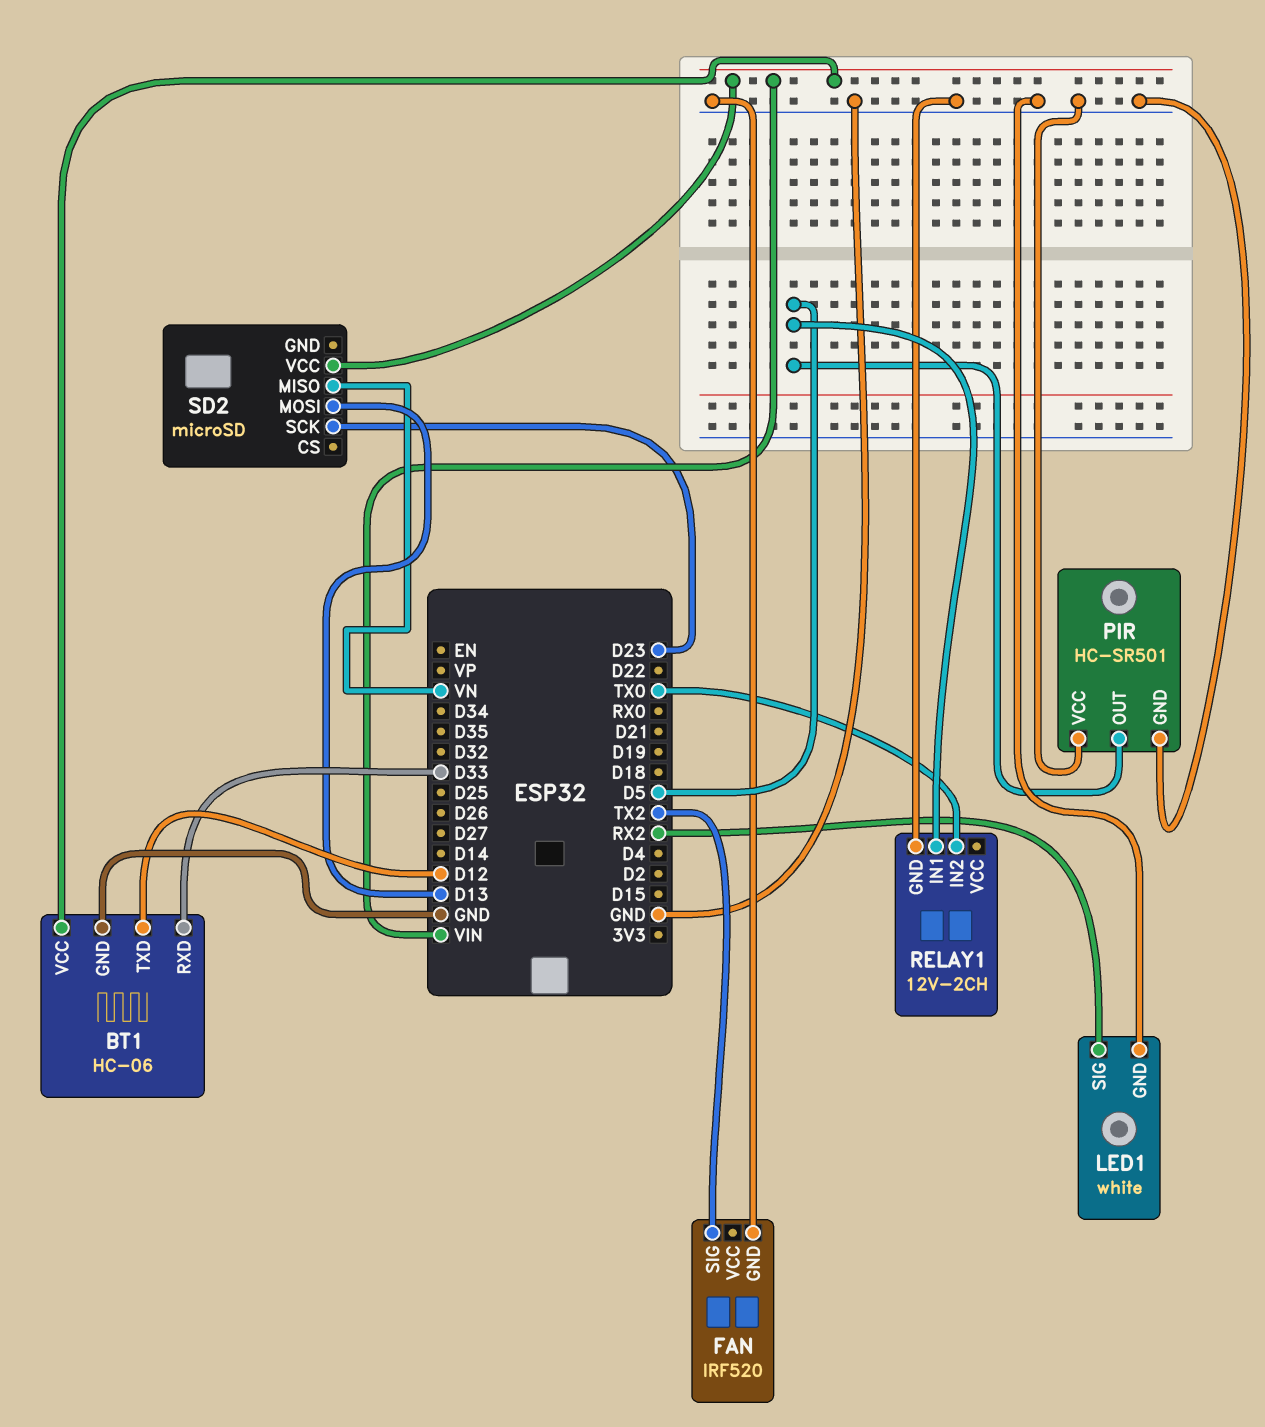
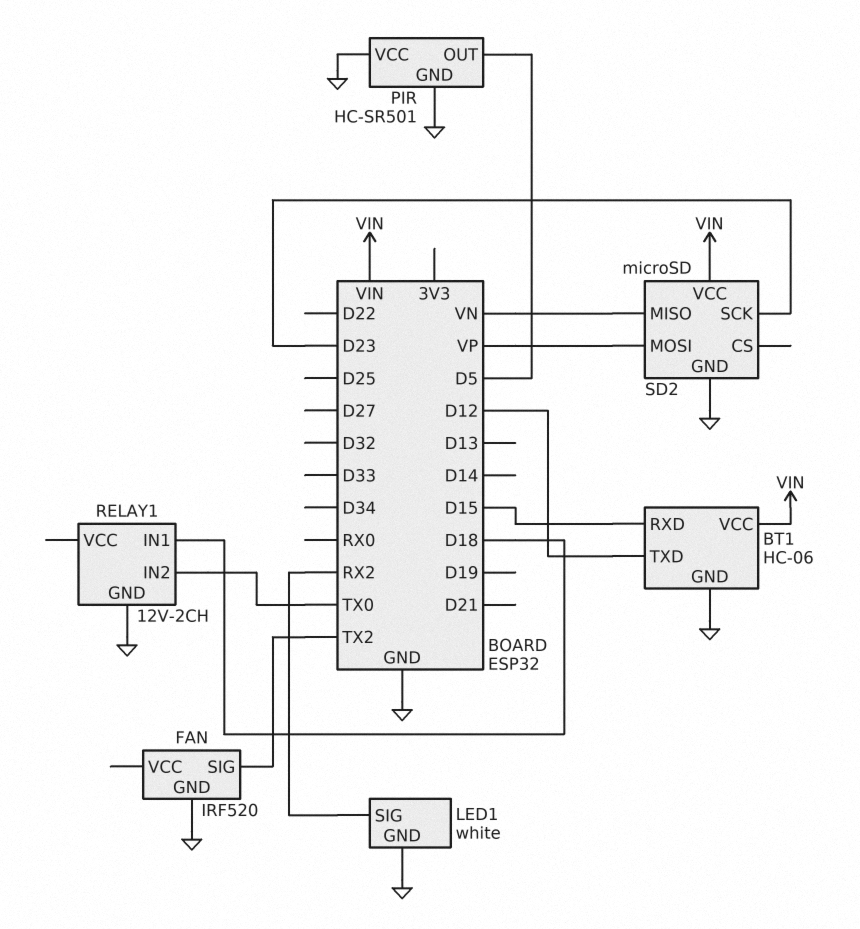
BT1 pin RXD: D33 -> D15
RELAY1 pin IN1: D5 -> D18
SD2 pin GND: none -> GND
SD2 pin MOSI: D13 -> VP

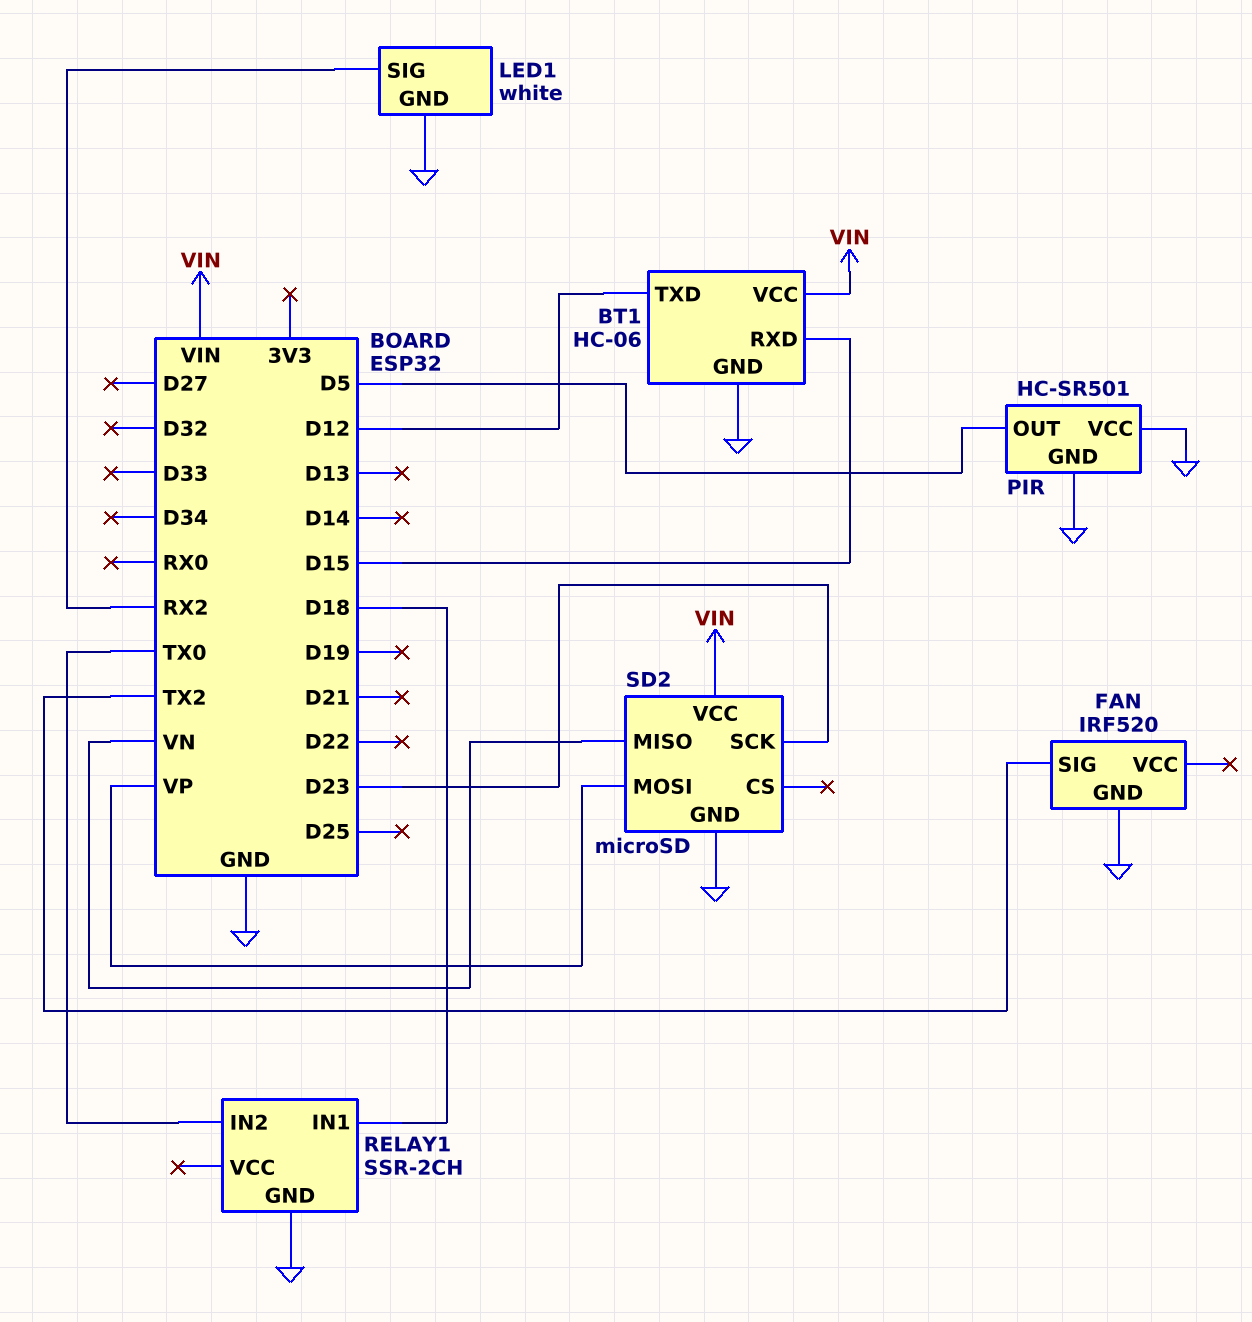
RELAY1: 12V-2CH -> SSR-2CH

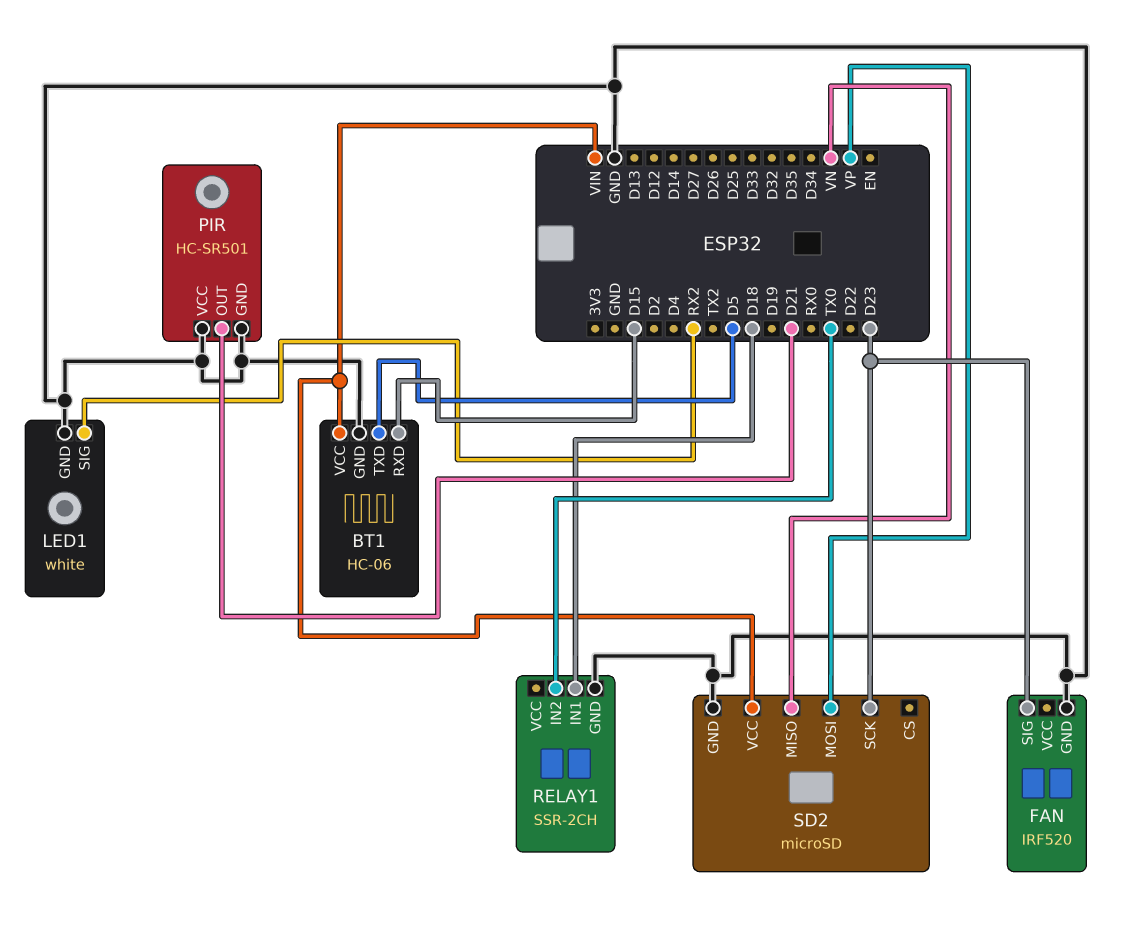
BT1 pin TXD: D12 -> D5
FAN pin SIG: TX2 -> D23
PIR pin OUT: D5 -> D21

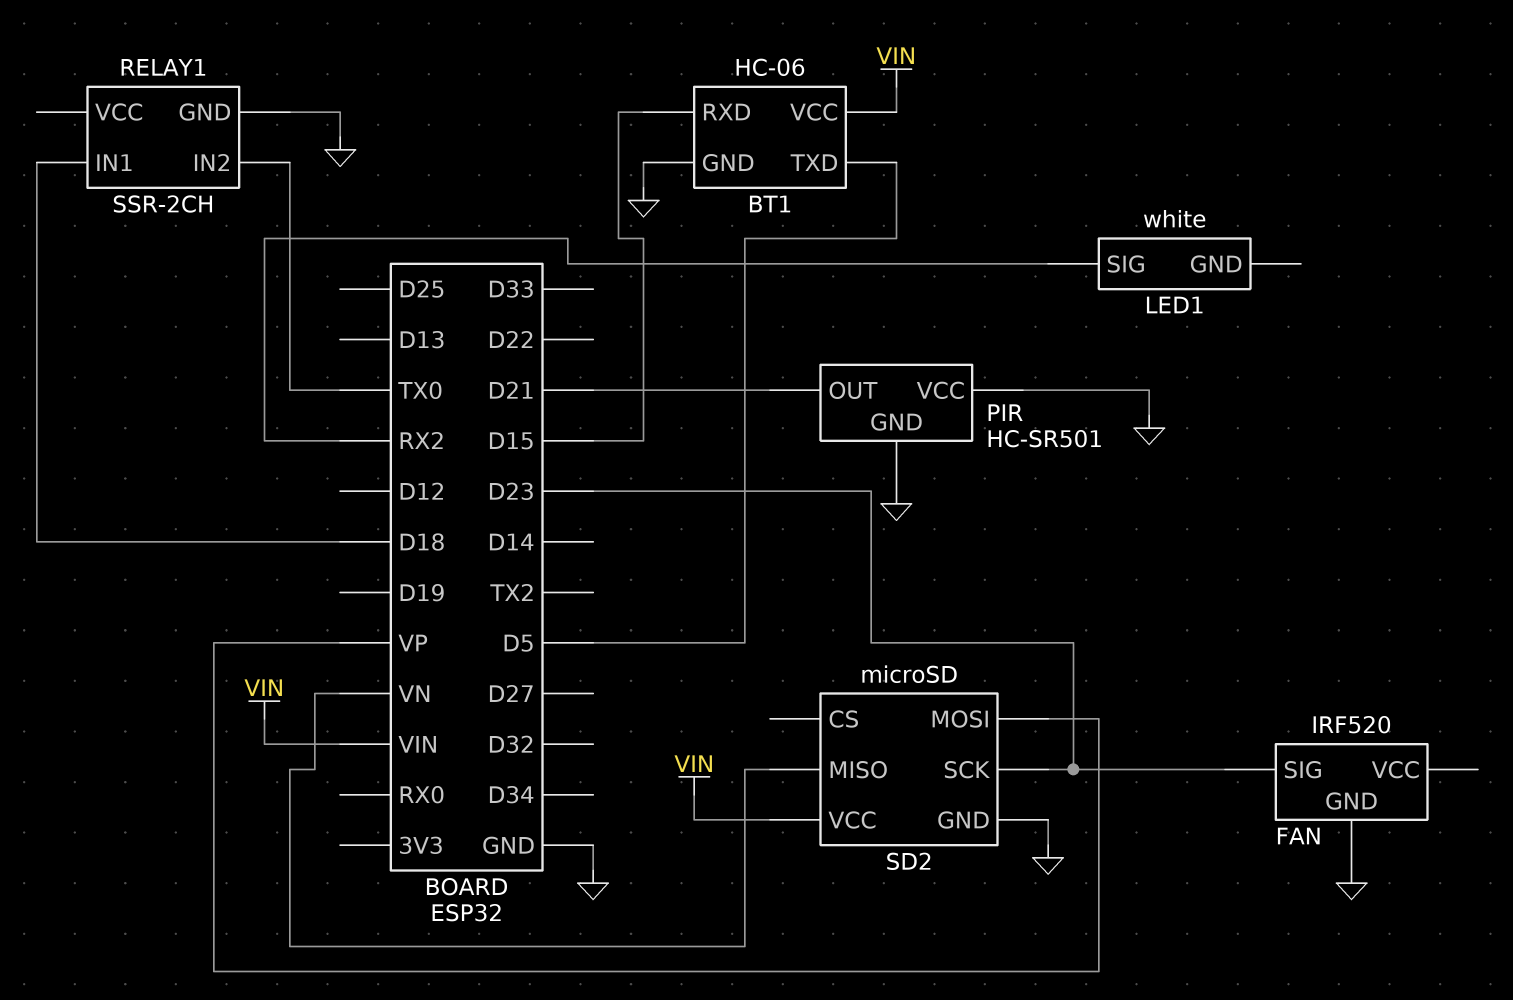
LED1 pin GND: GND -> none

